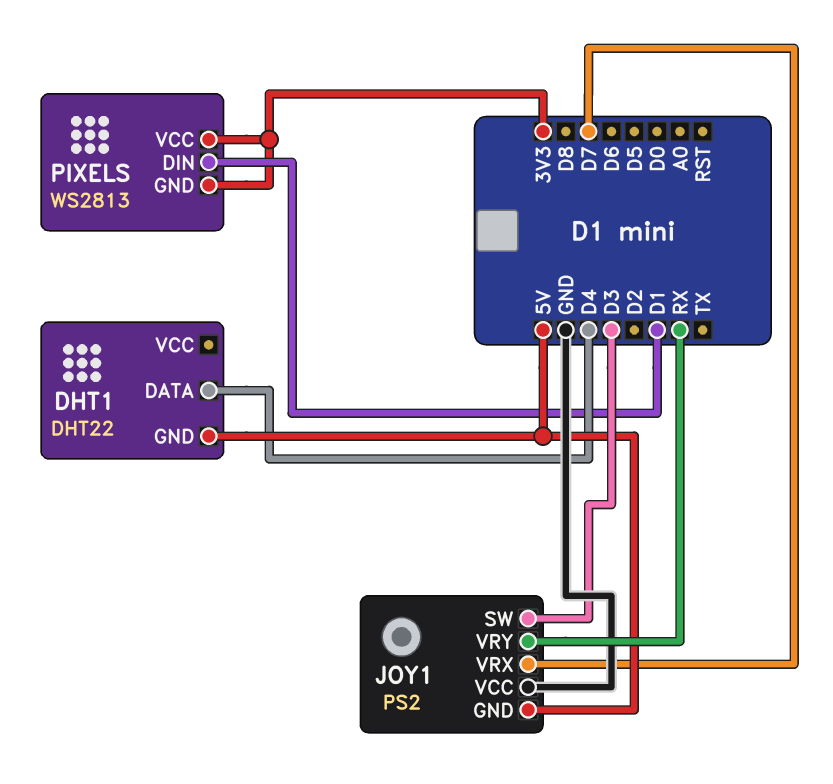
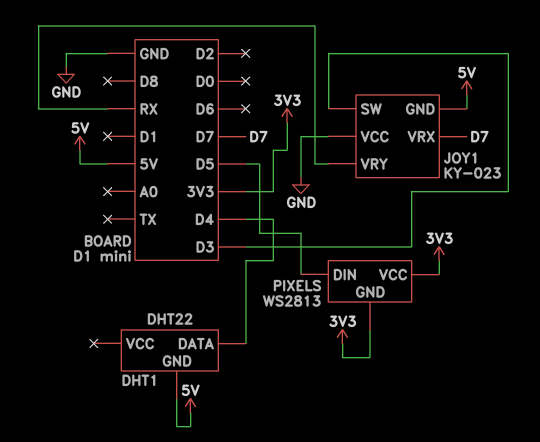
JOY1: PS2 -> KY-023
PIXELS pin DIN: D1 -> D5

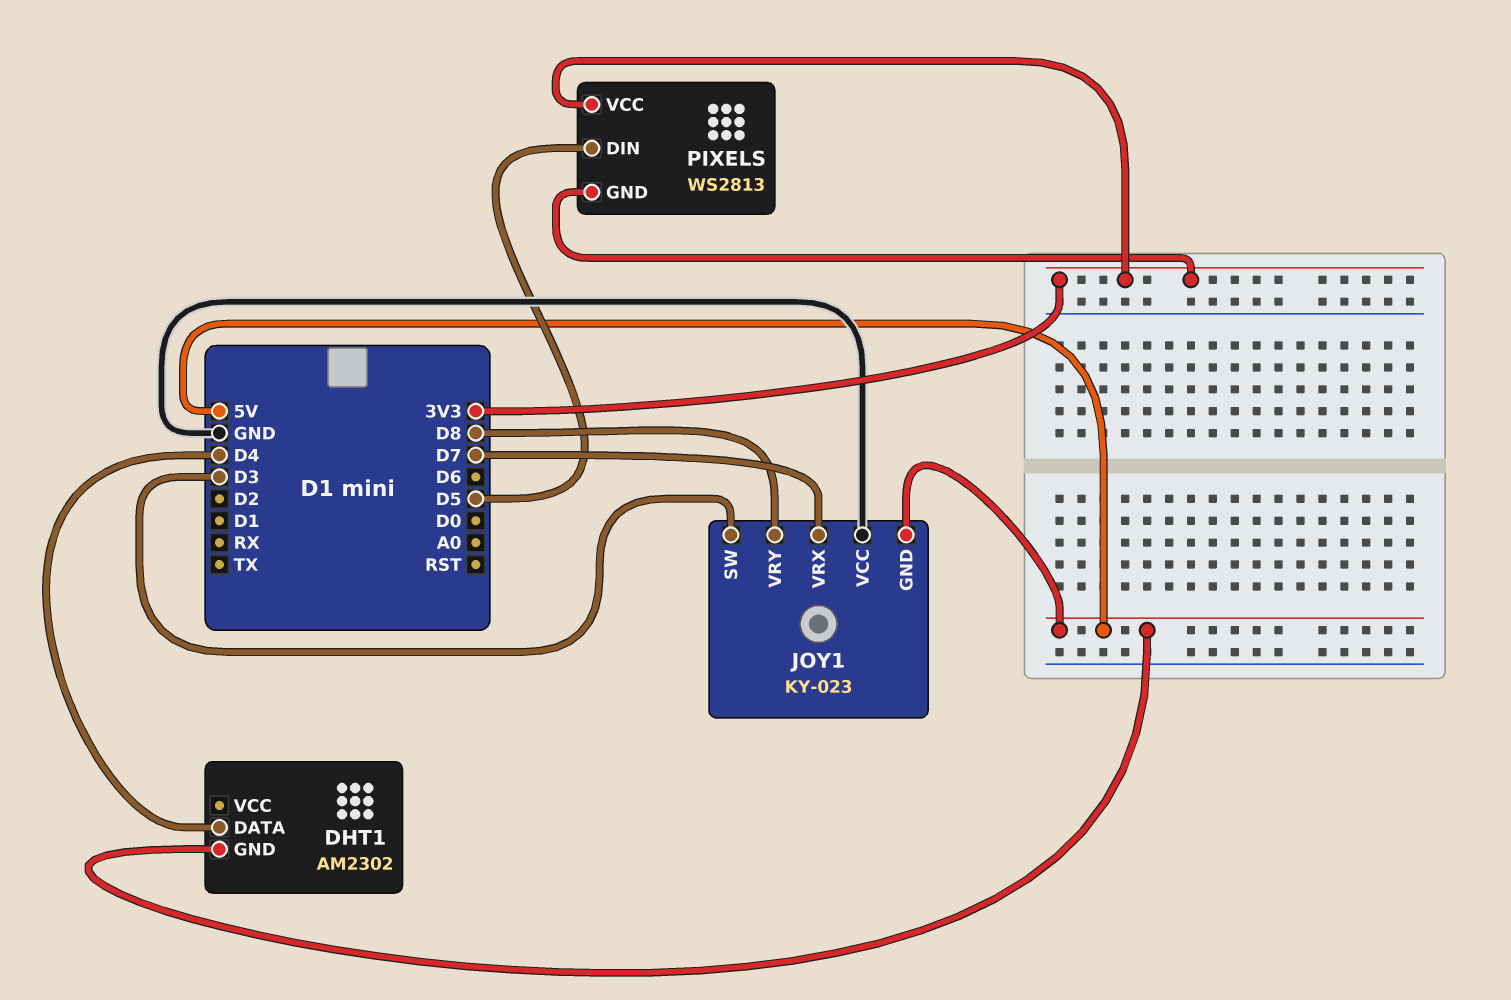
DHT1: DHT22 -> AM2302
JOY1 pin VRY: RX -> D8

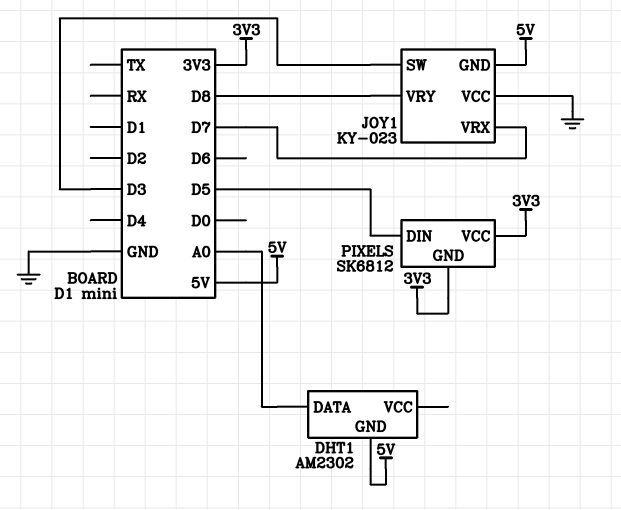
DHT1 pin DATA: D4 -> A0
PIXELS: WS2813 -> SK6812

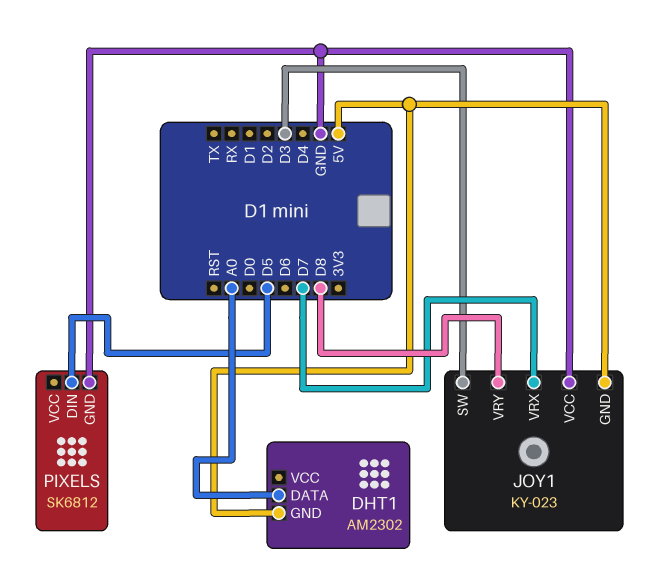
PIXELS pin GND: 3V3 -> GND
PIXELS pin VCC: 3V3 -> none

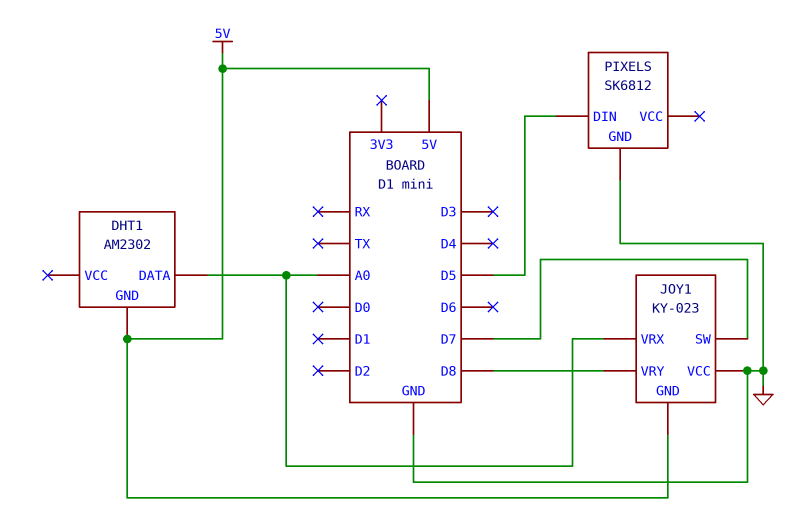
JOY1 pin SW: D3 -> D7
JOY1 pin VRX: D7 -> A0

